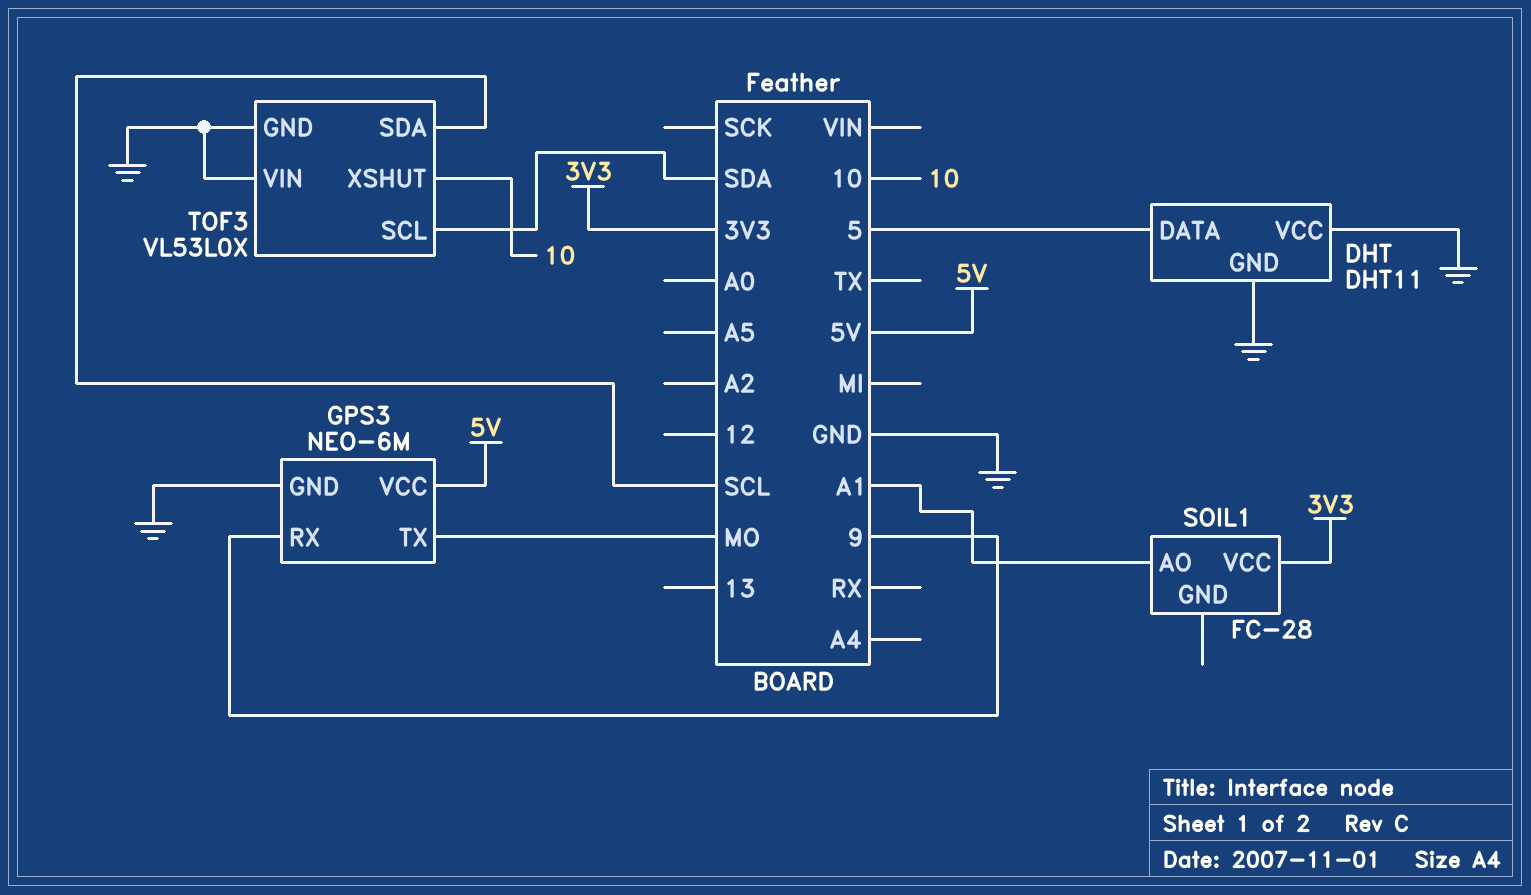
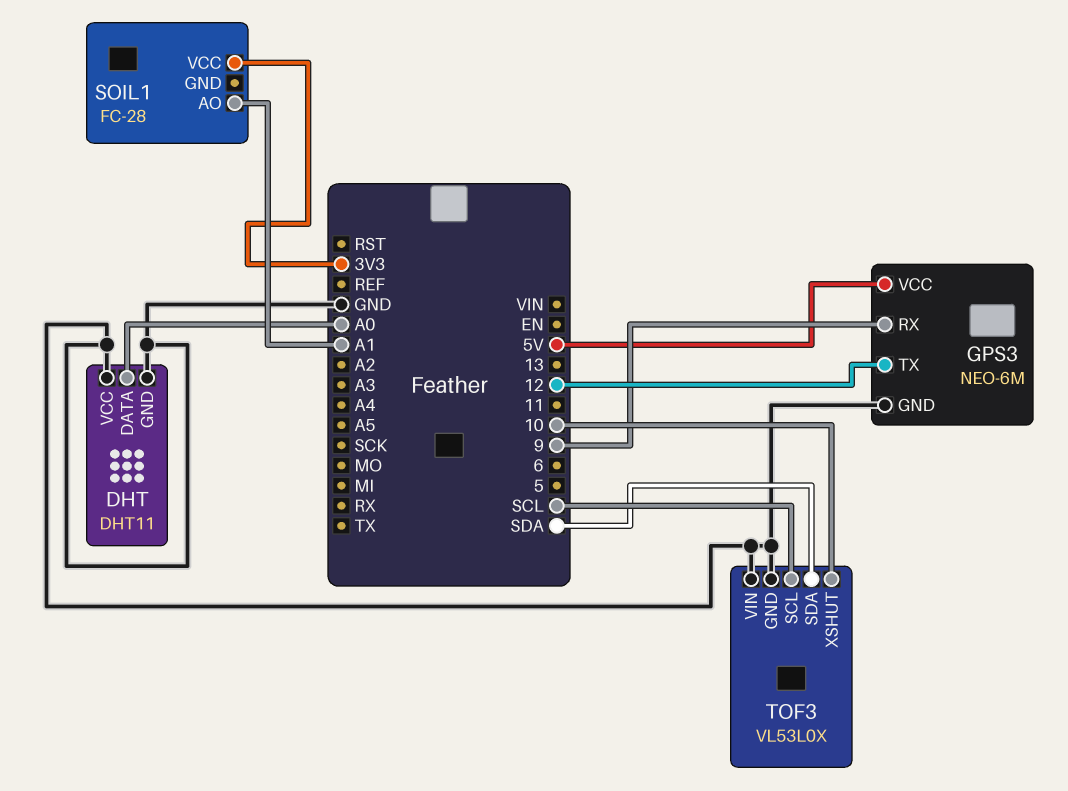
DHT pin DATA: 5 -> A0
GPS3 pin TX: MO -> 12
TOF3 pin SCL: SDA -> SCL
TOF3 pin SDA: SCL -> SDA

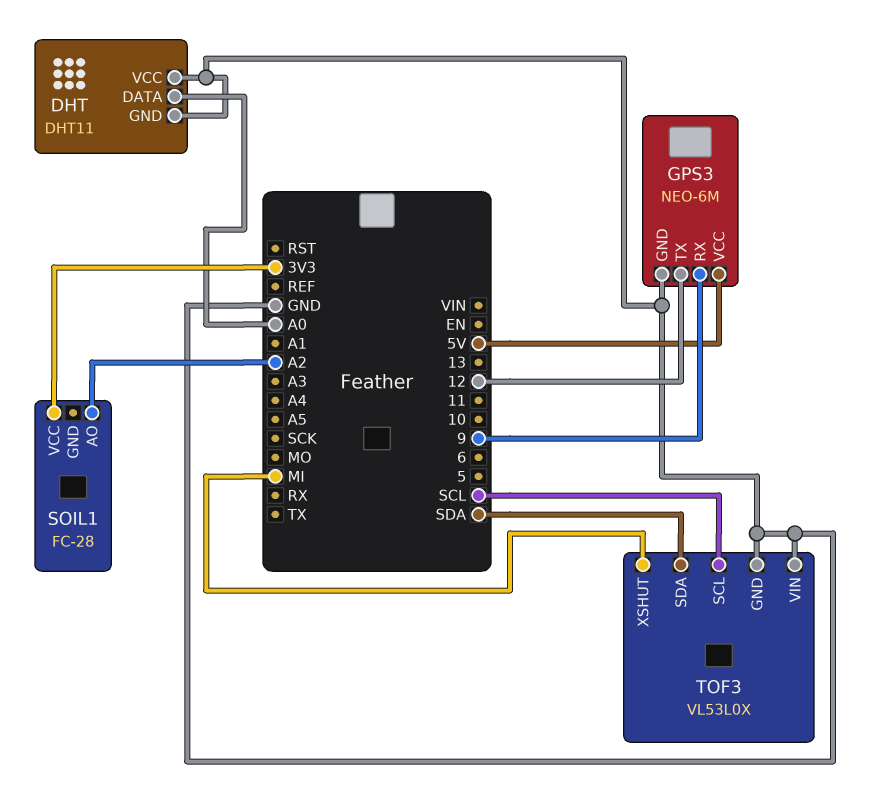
SOIL1 pin AO: A1 -> A2
TOF3 pin XSHUT: 10 -> MI

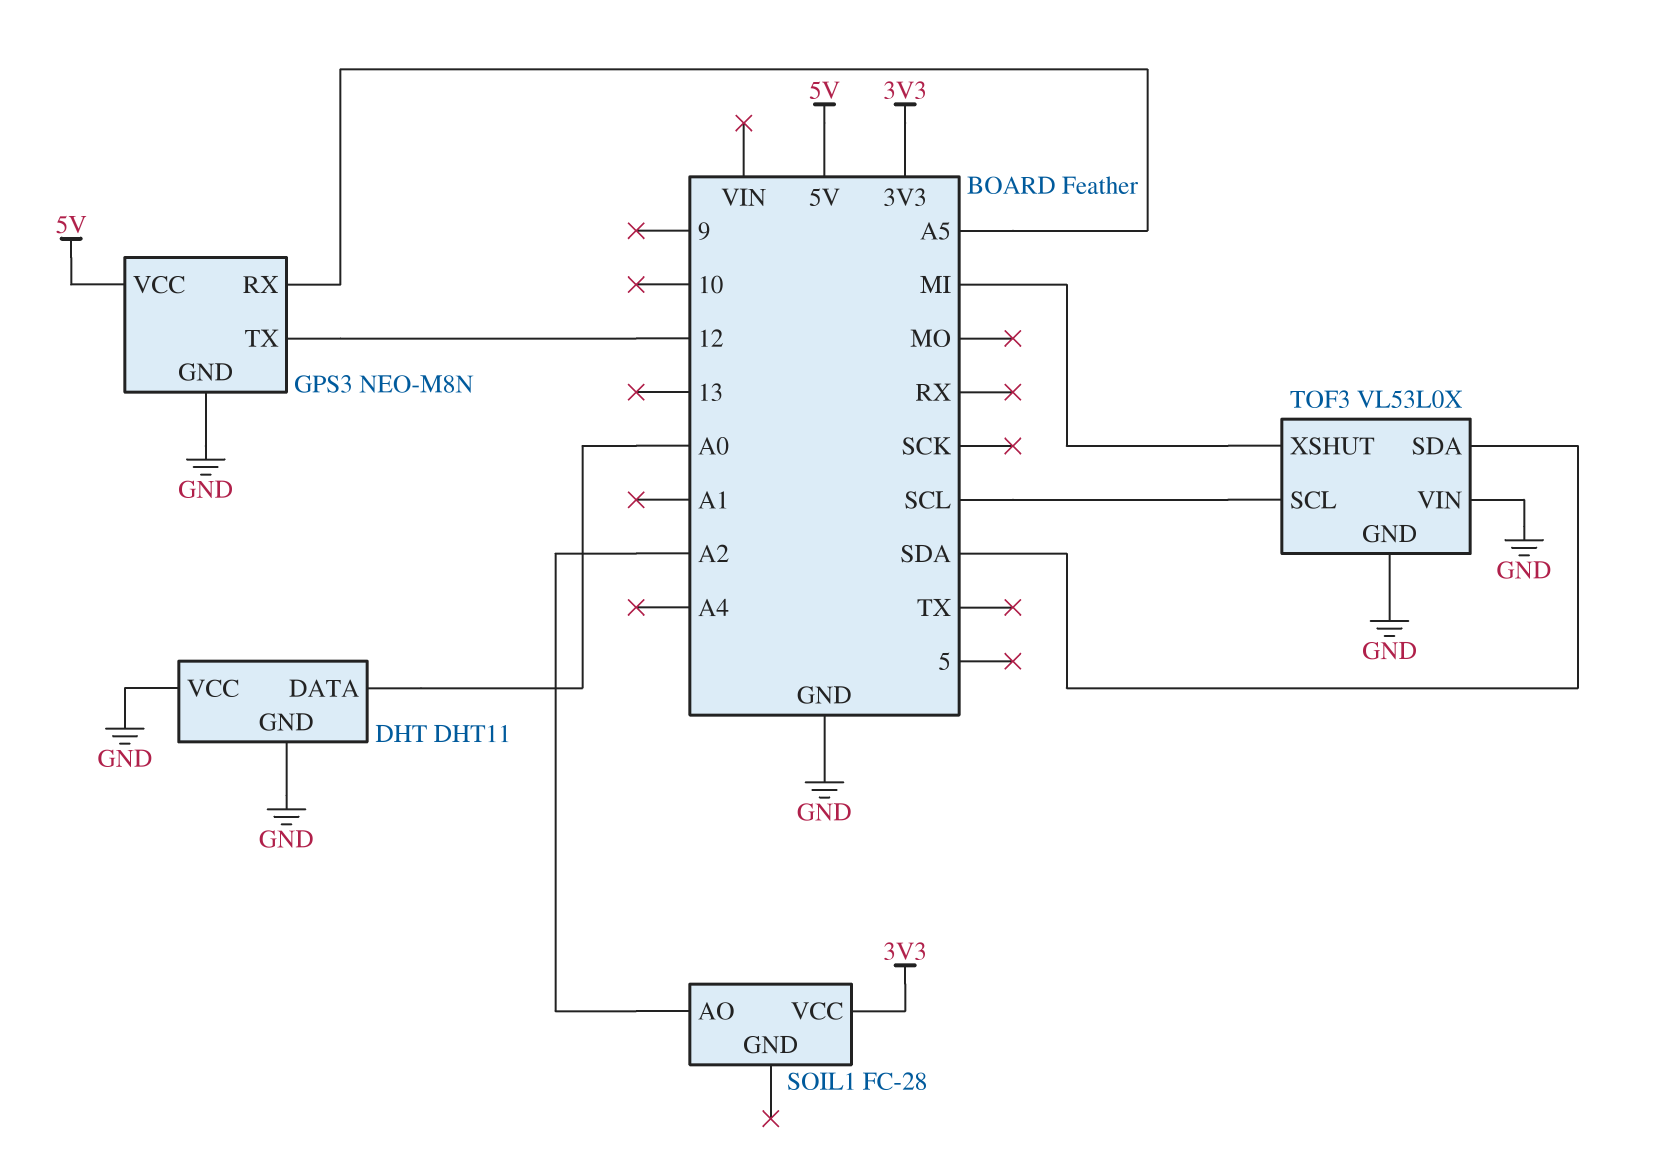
GPS3: NEO-6M -> NEO-M8N
GPS3 pin RX: 9 -> A5

